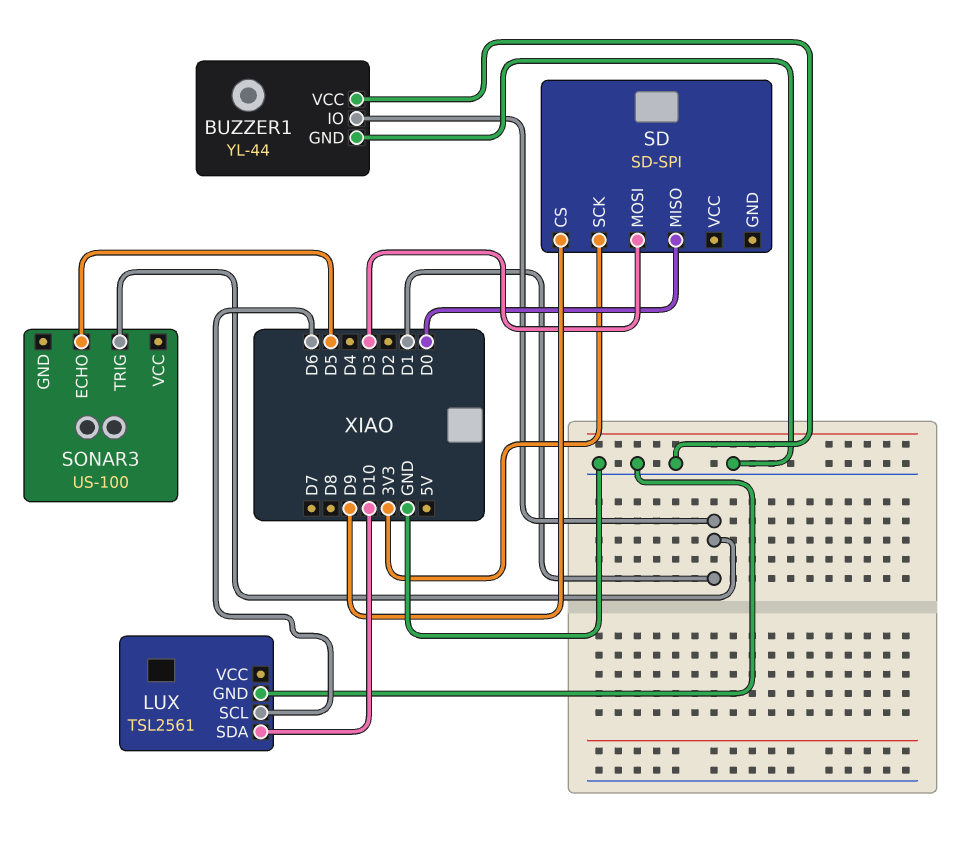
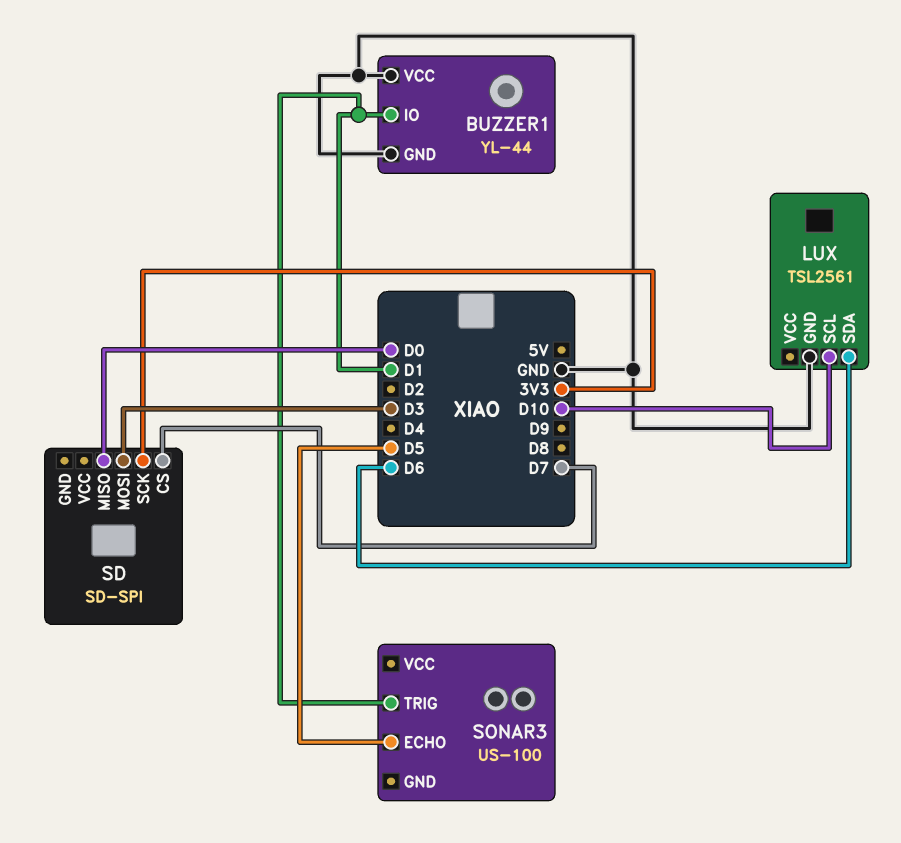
LUX pin SCL: D6 -> D10
LUX pin SDA: D10 -> D6
SD pin CS: D9 -> D7

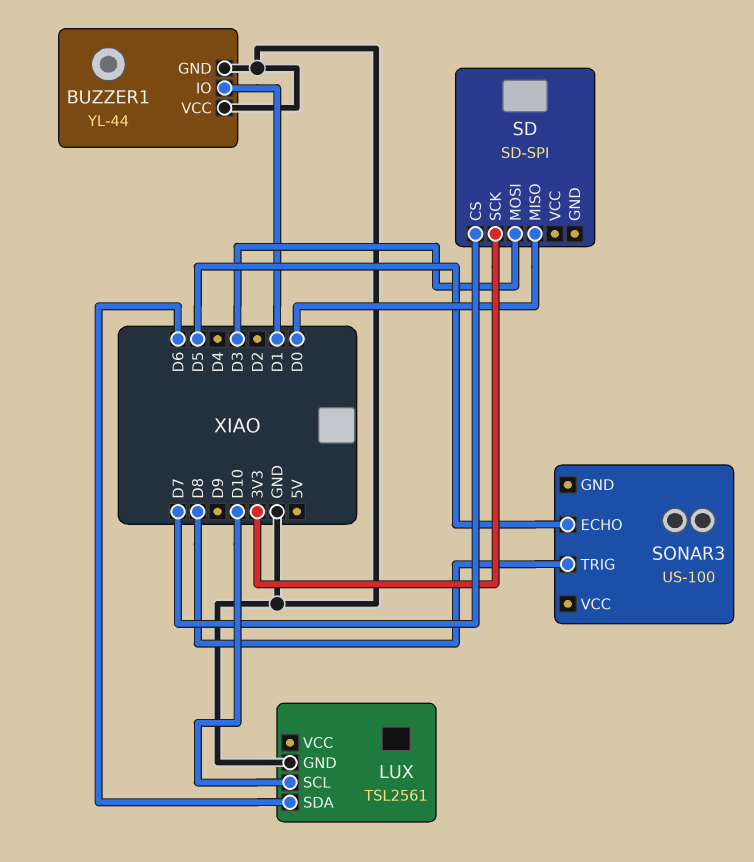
SONAR3 pin TRIG: D1 -> D8

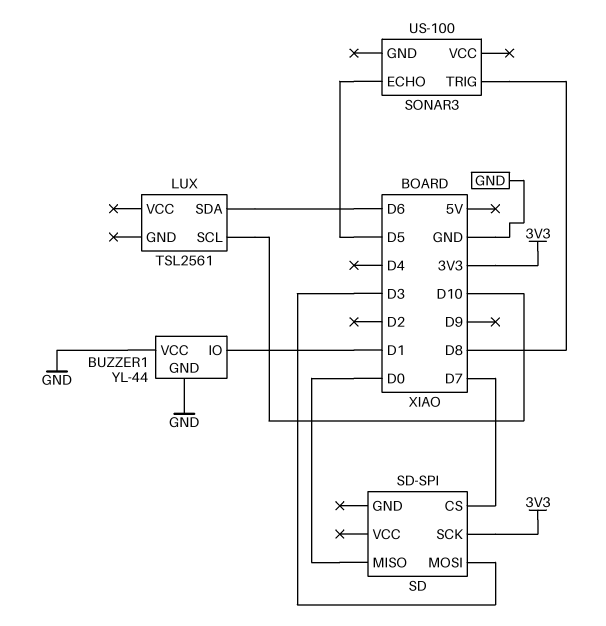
LUX pin GND: GND -> none

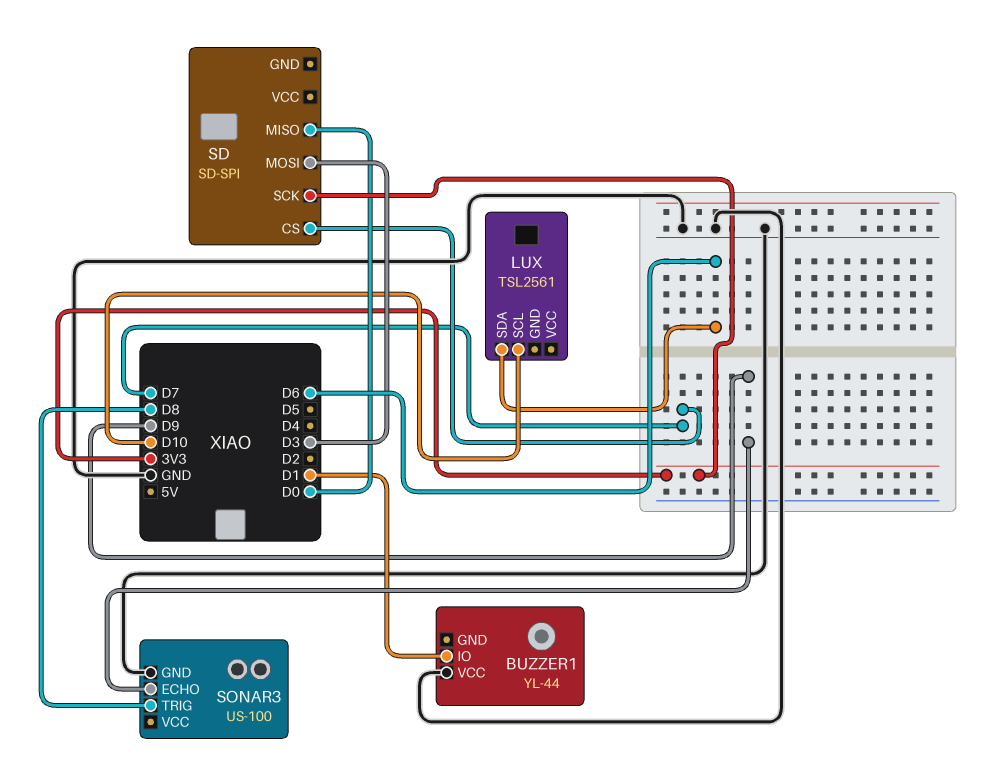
BUZZER1 pin GND: GND -> none
SONAR3 pin ECHO: D5 -> D9
SONAR3 pin GND: none -> GND

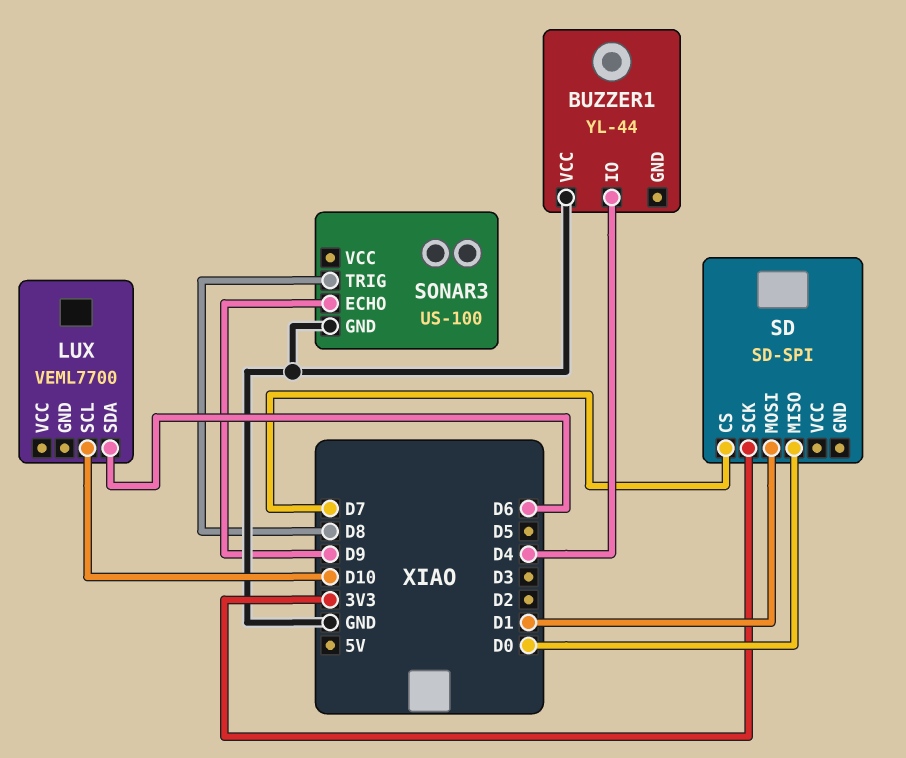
BUZZER1 pin IO: D1 -> D4
LUX: TSL2561 -> VEML7700
SD pin MOSI: D3 -> D1

